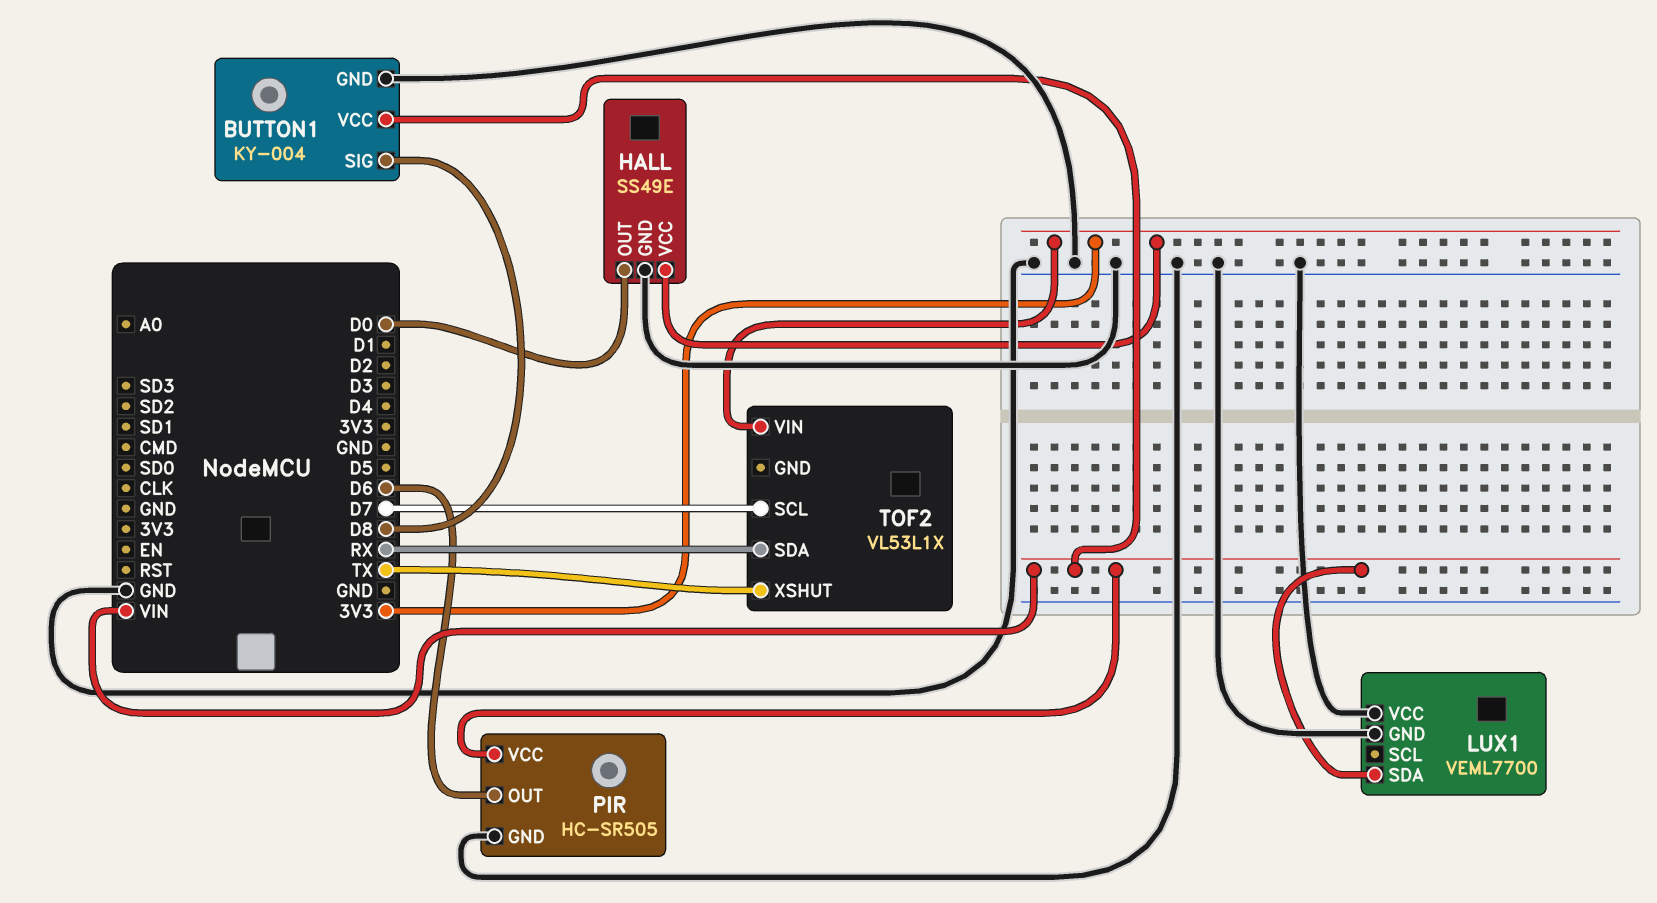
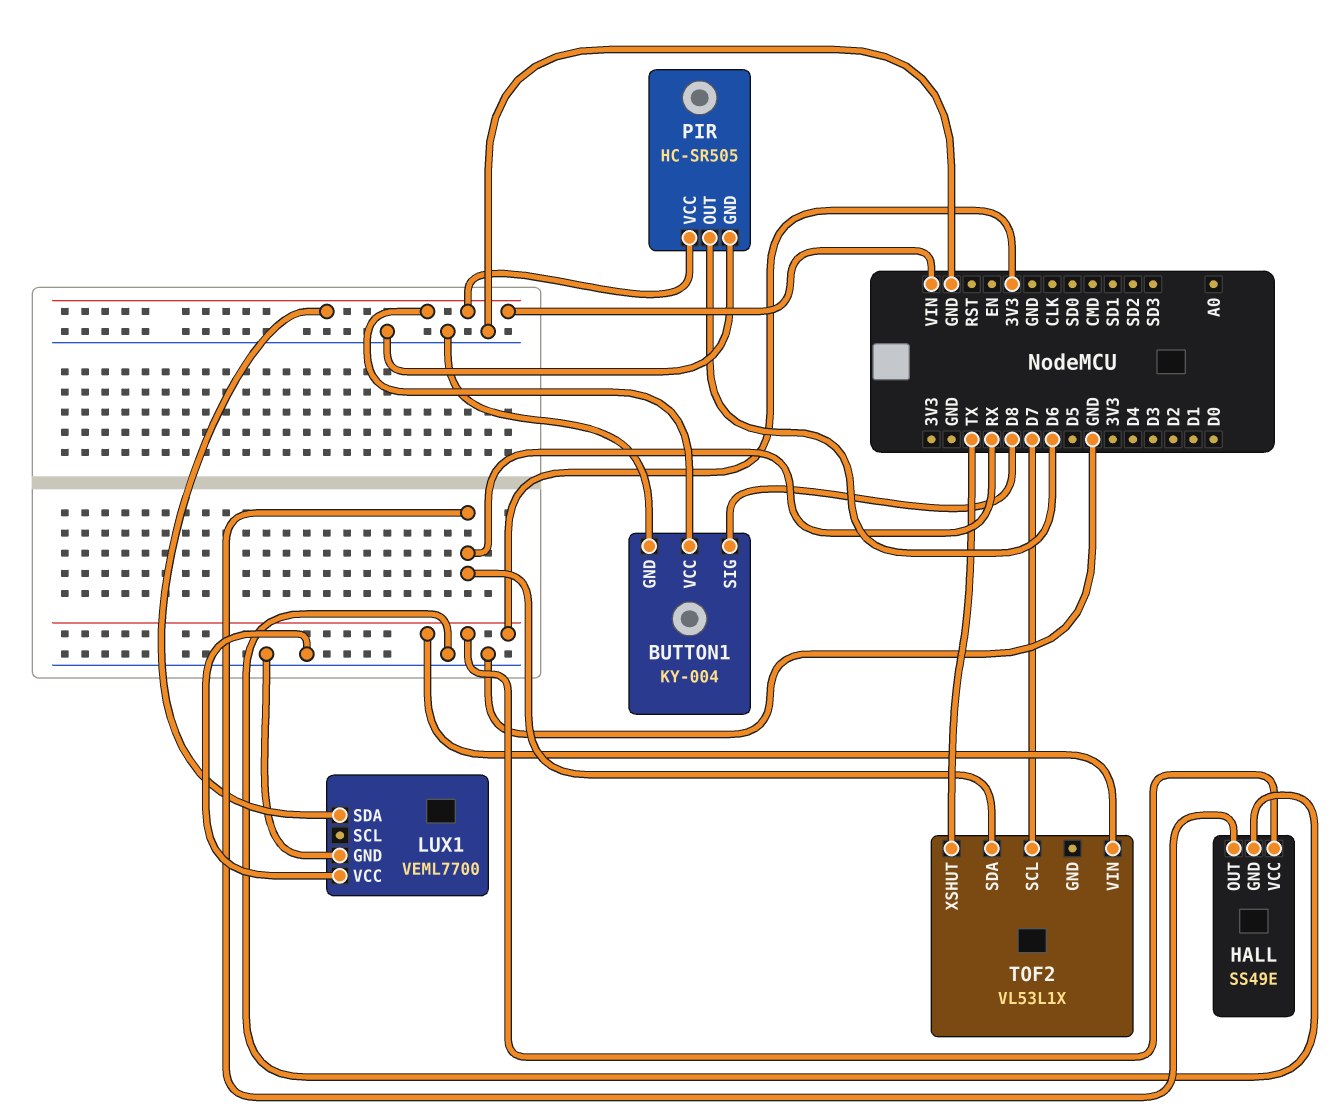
HALL pin OUT: D0 -> RX

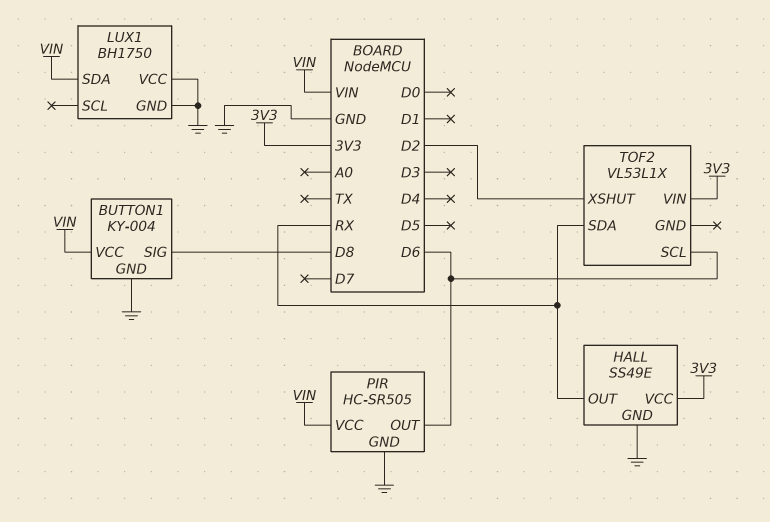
LUX1: VEML7700 -> BH1750
TOF2 pin SCL: D7 -> D6
TOF2 pin XSHUT: TX -> D2

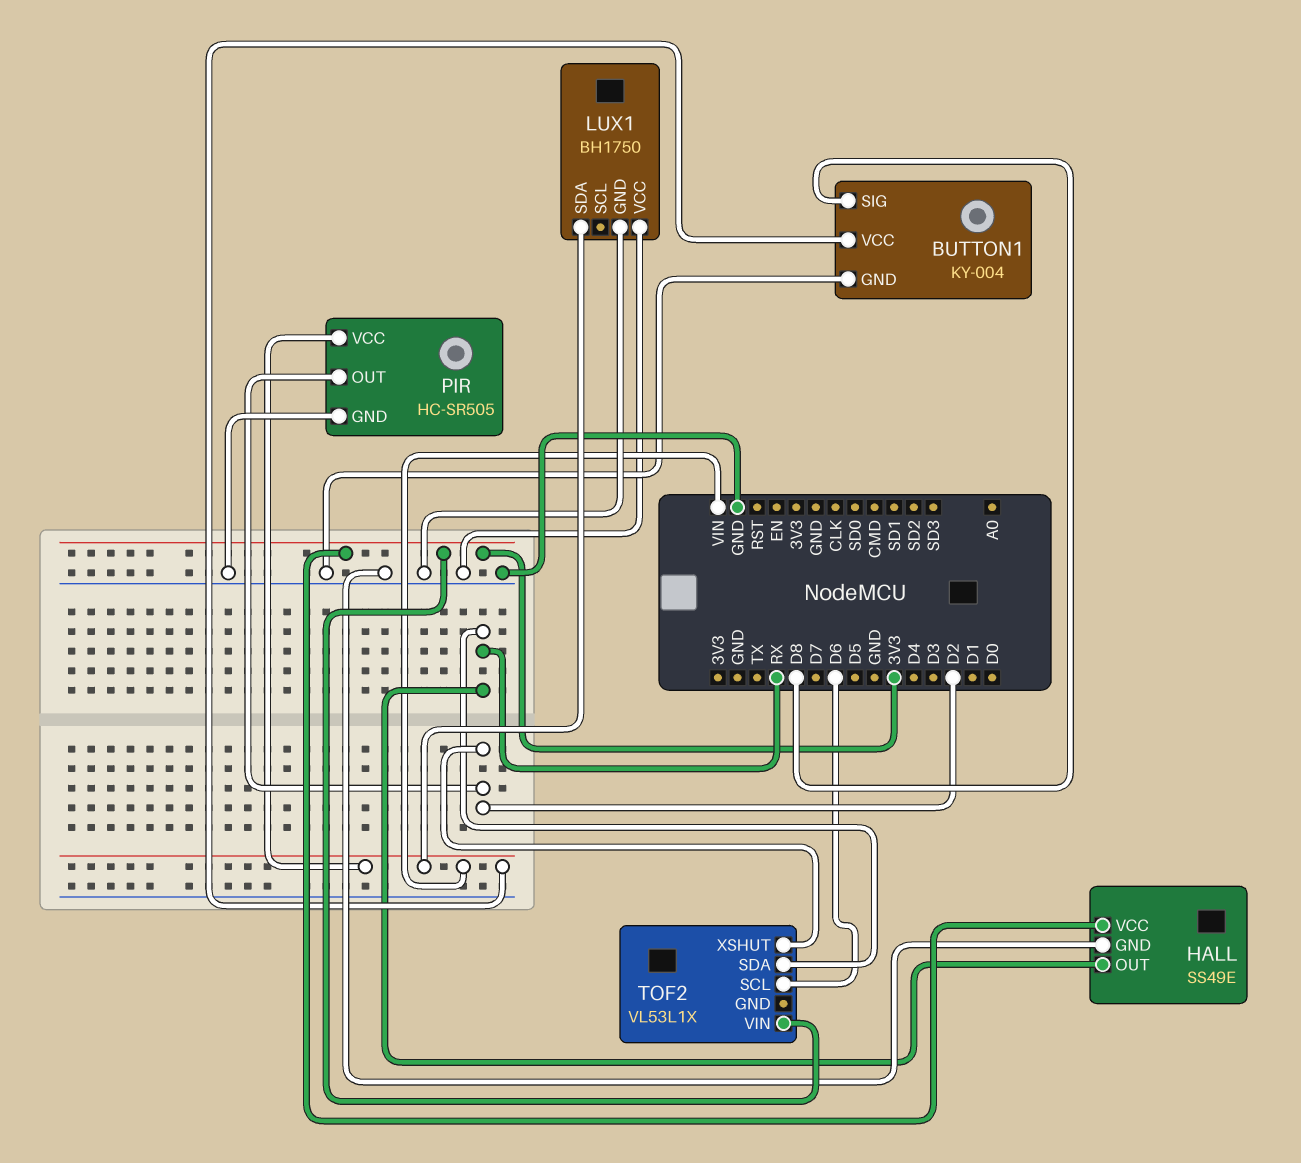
PIR pin OUT: D6 -> D2

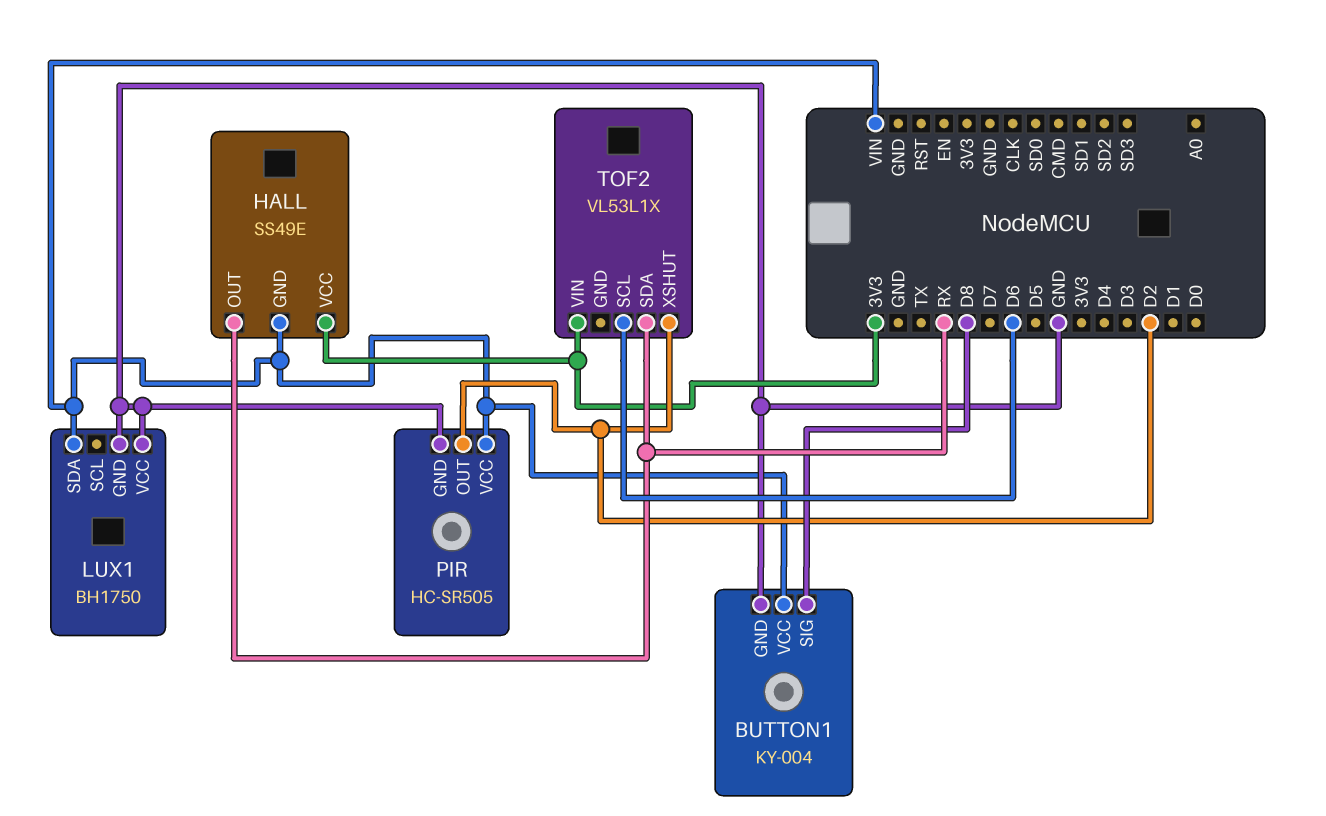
HALL pin GND: GND -> VIN

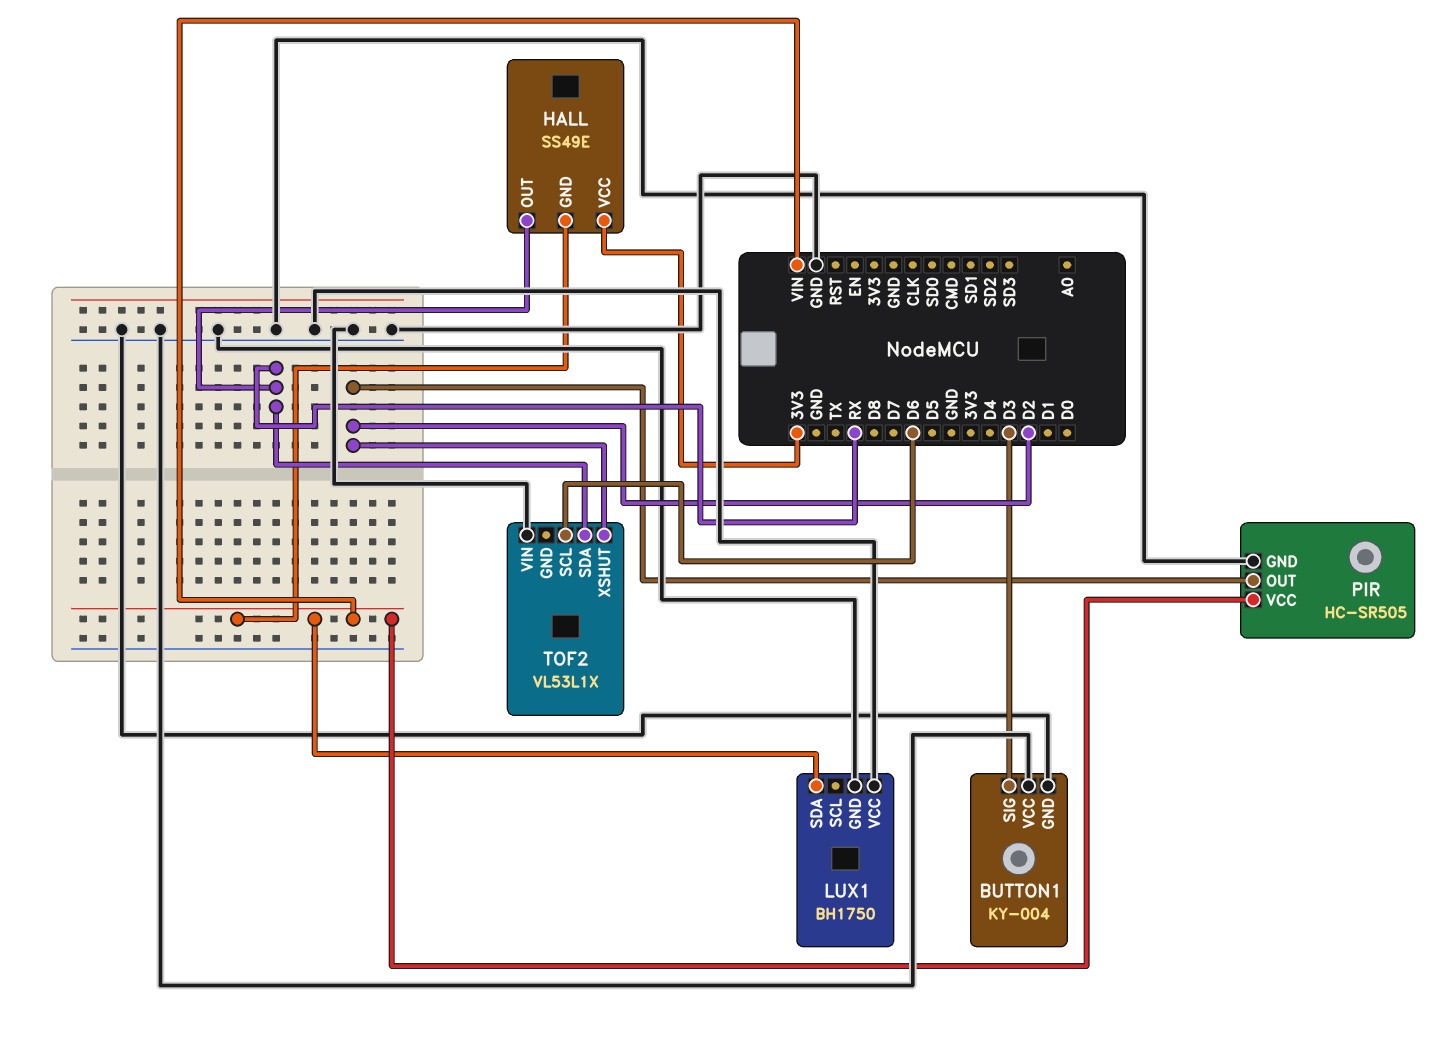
BUTTON1 pin SIG: D8 -> D3
BUTTON1 pin VCC: VIN -> GND
TOF2 pin VIN: 3V3 -> GND

